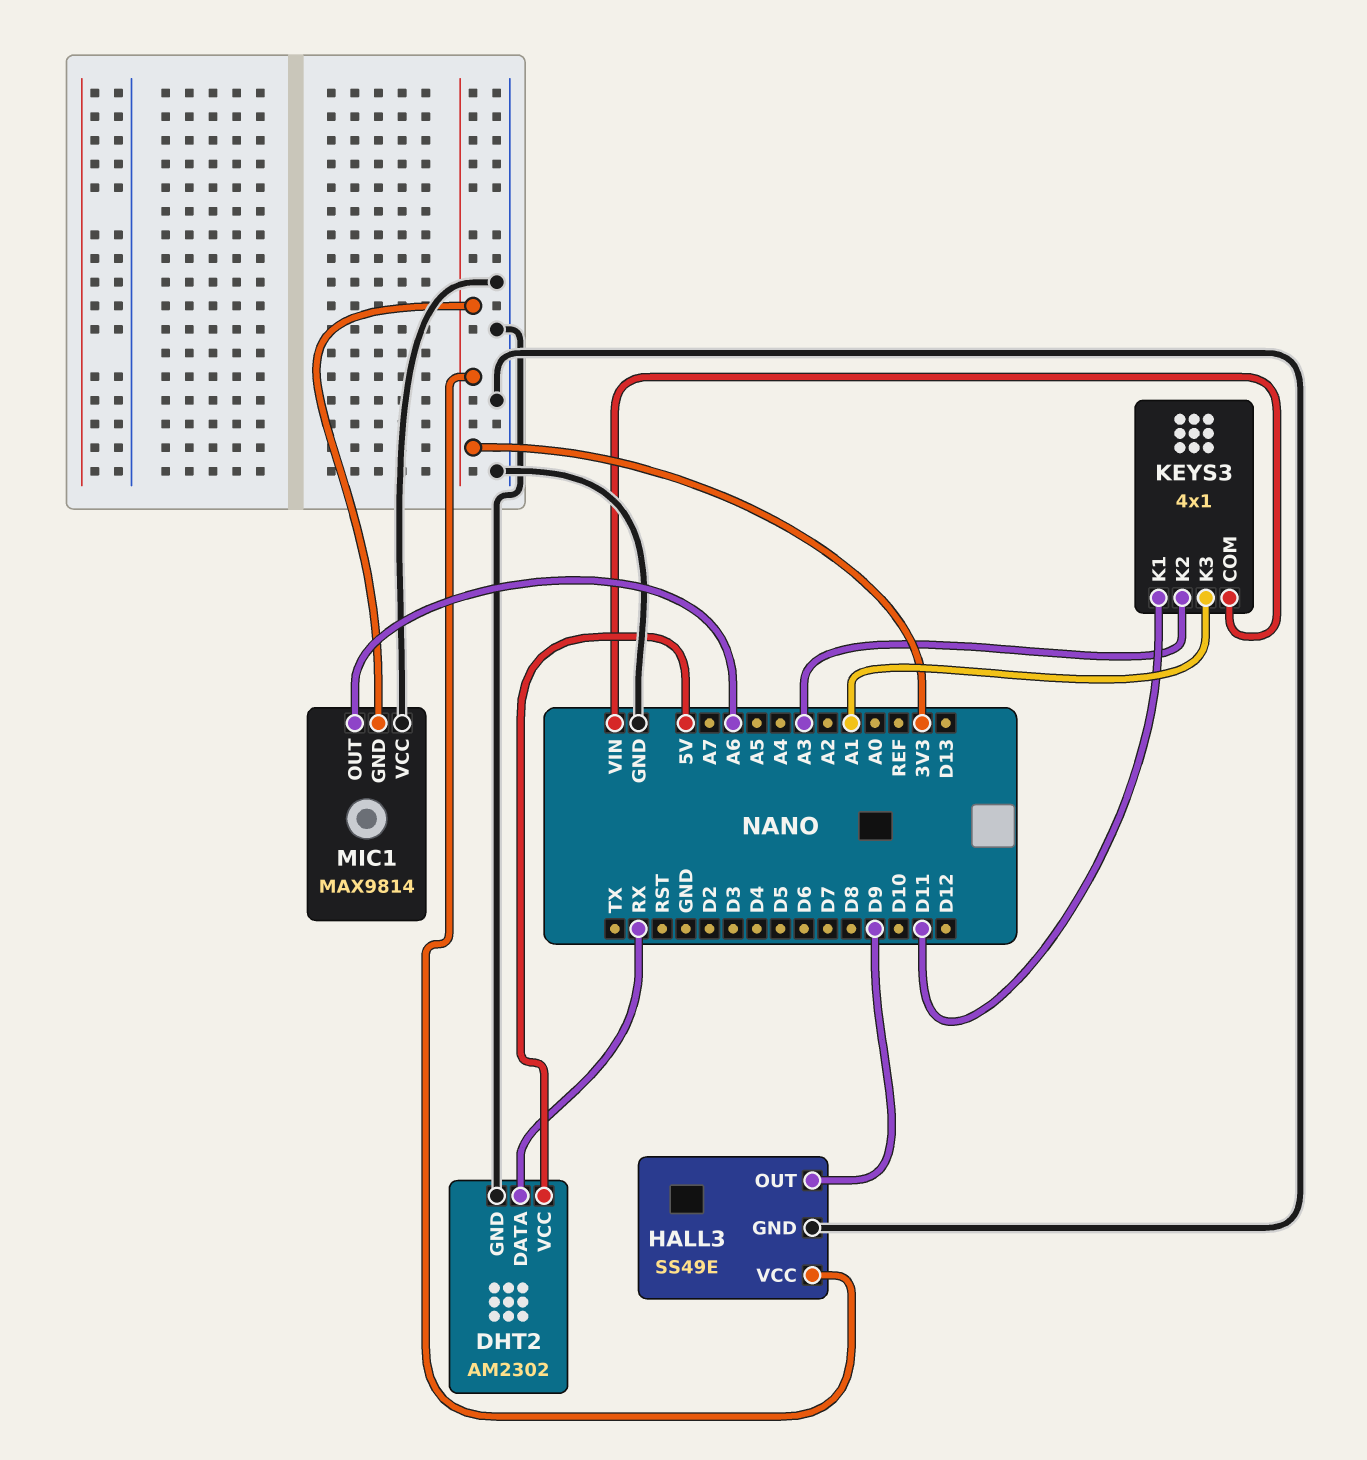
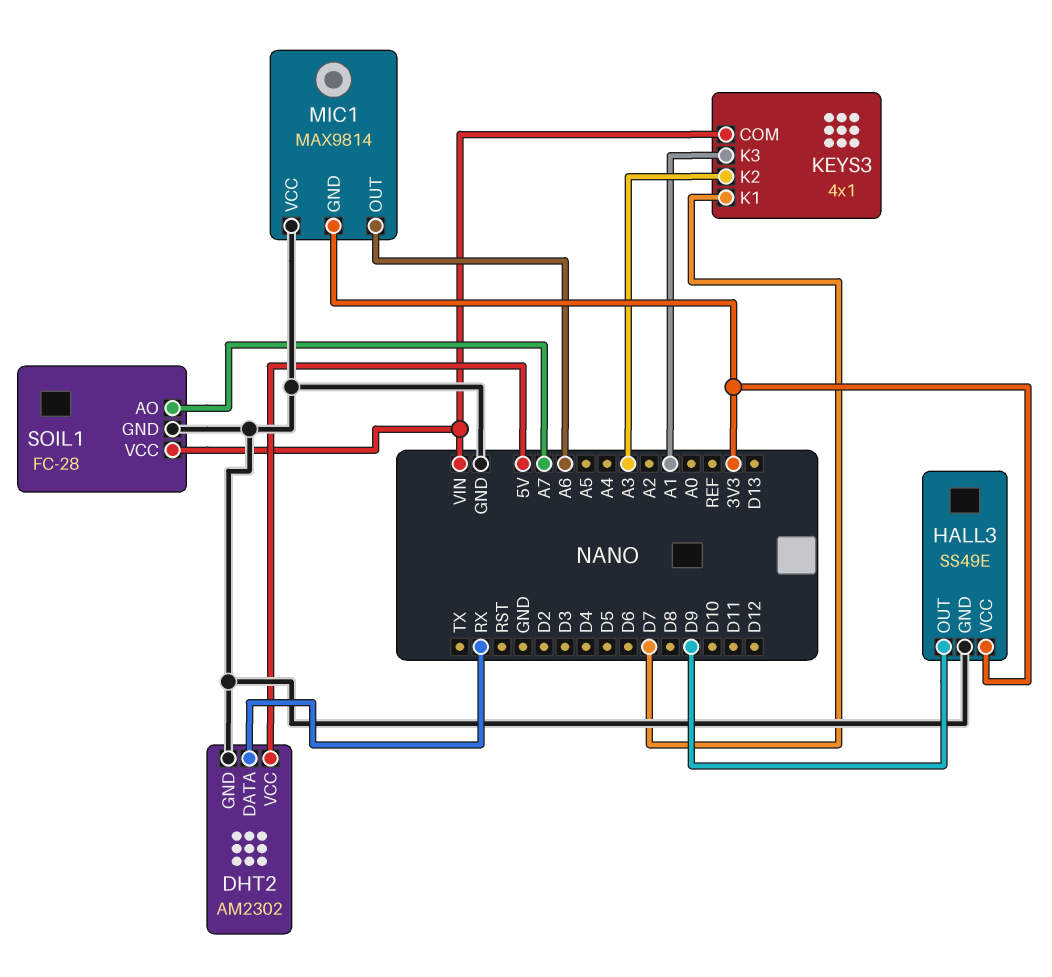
KEYS3 pin K1: D11 -> D7
SOIL1: none -> FC-28
SOIL1 pin AO: none -> A7
SOIL1 pin GND: none -> GND
SOIL1 pin VCC: none -> VIN

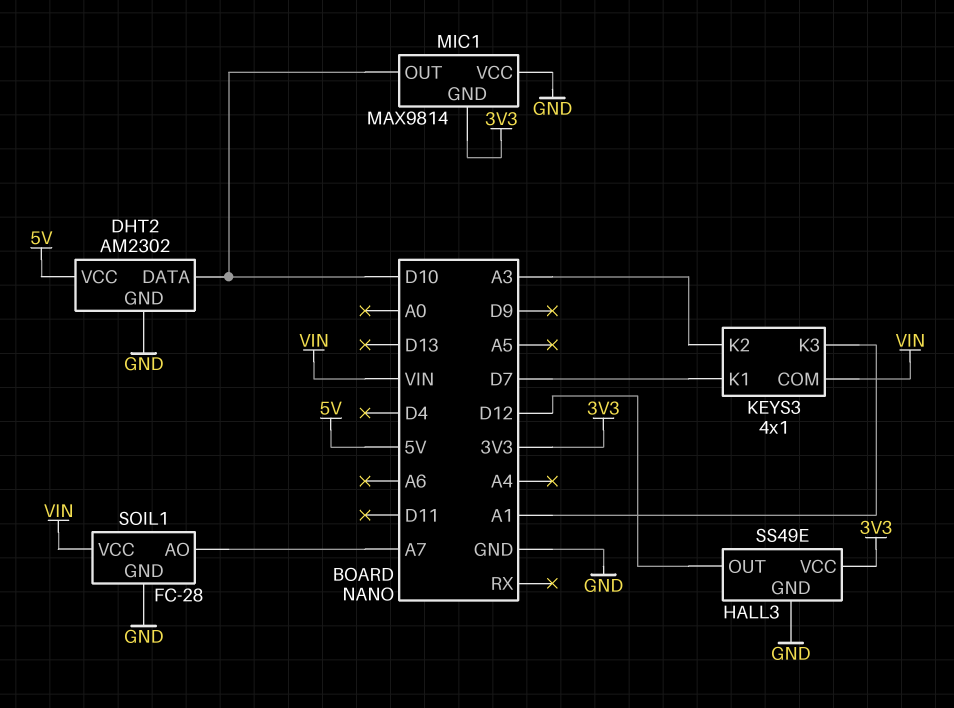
DHT2 pin DATA: RX -> D10
HALL3 pin OUT: D9 -> D12
MIC1 pin OUT: A6 -> D10

